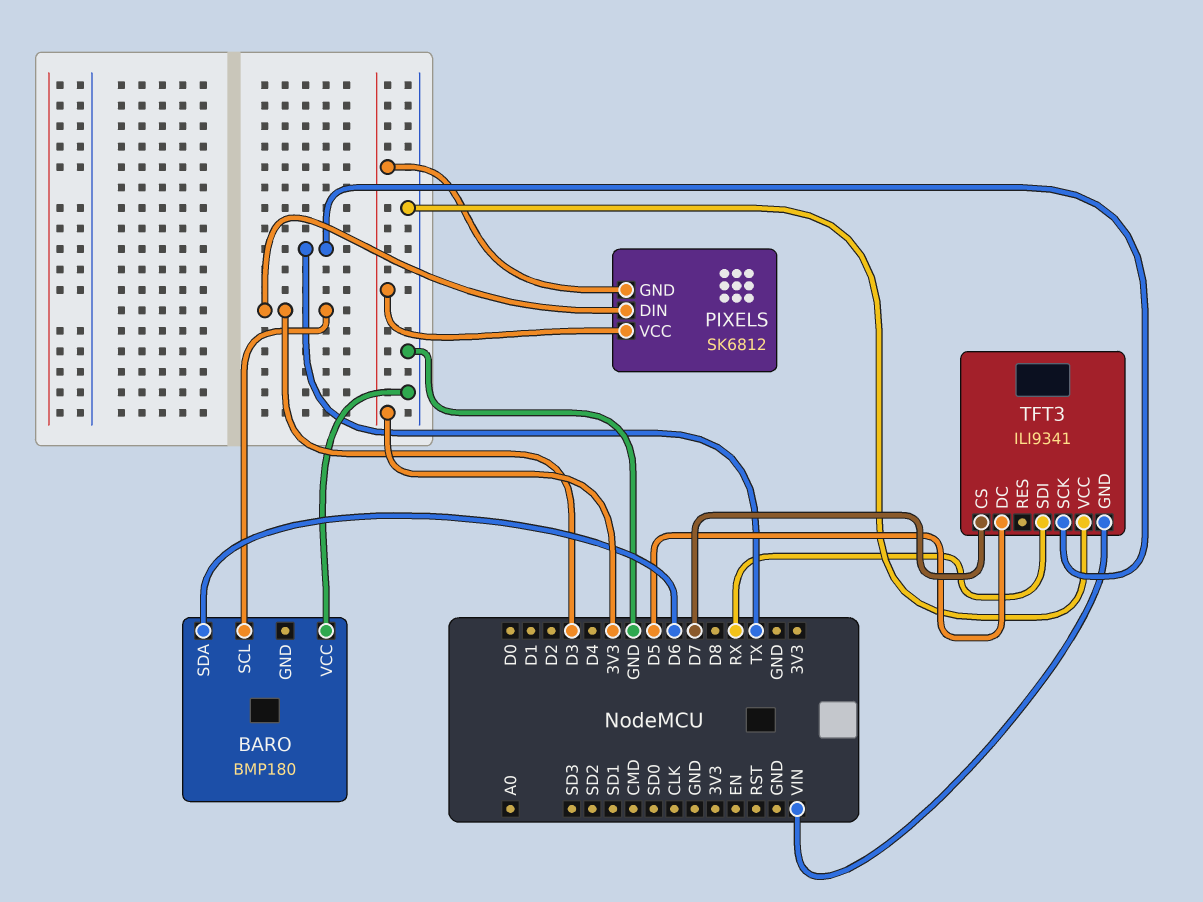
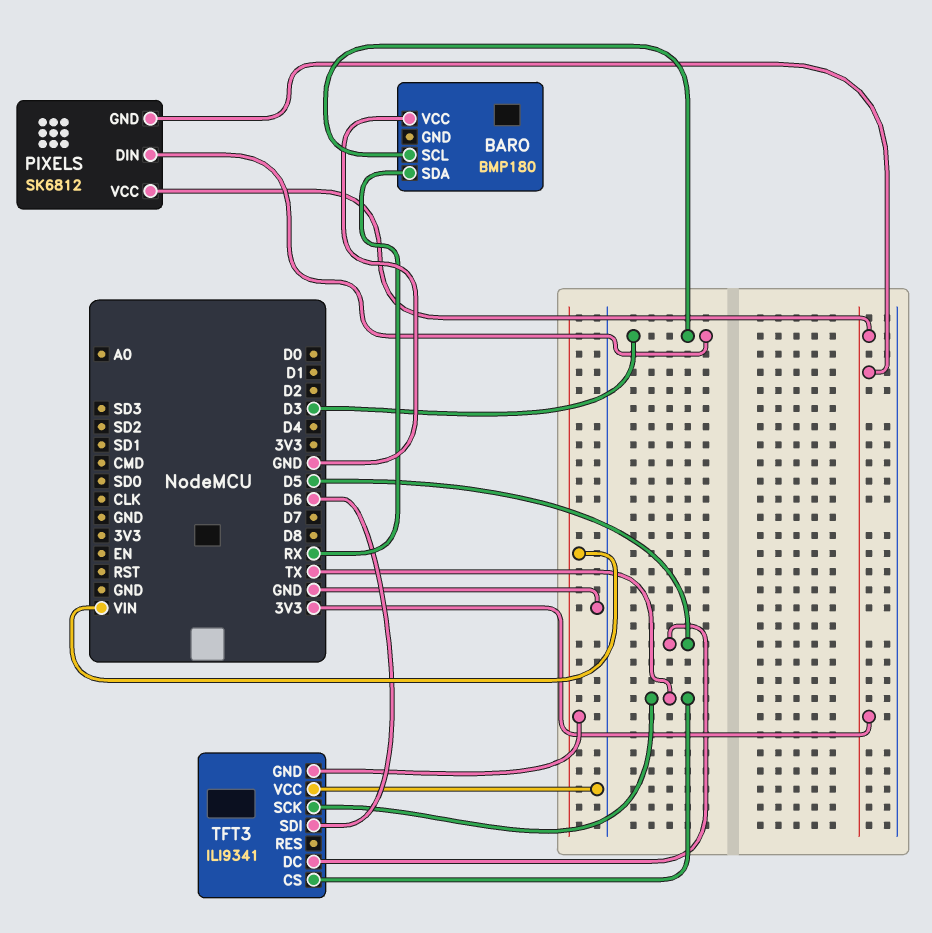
BARO pin SDA: D6 -> RX
TFT3 pin CS: D7 -> TX
TFT3 pin SDI: RX -> D6

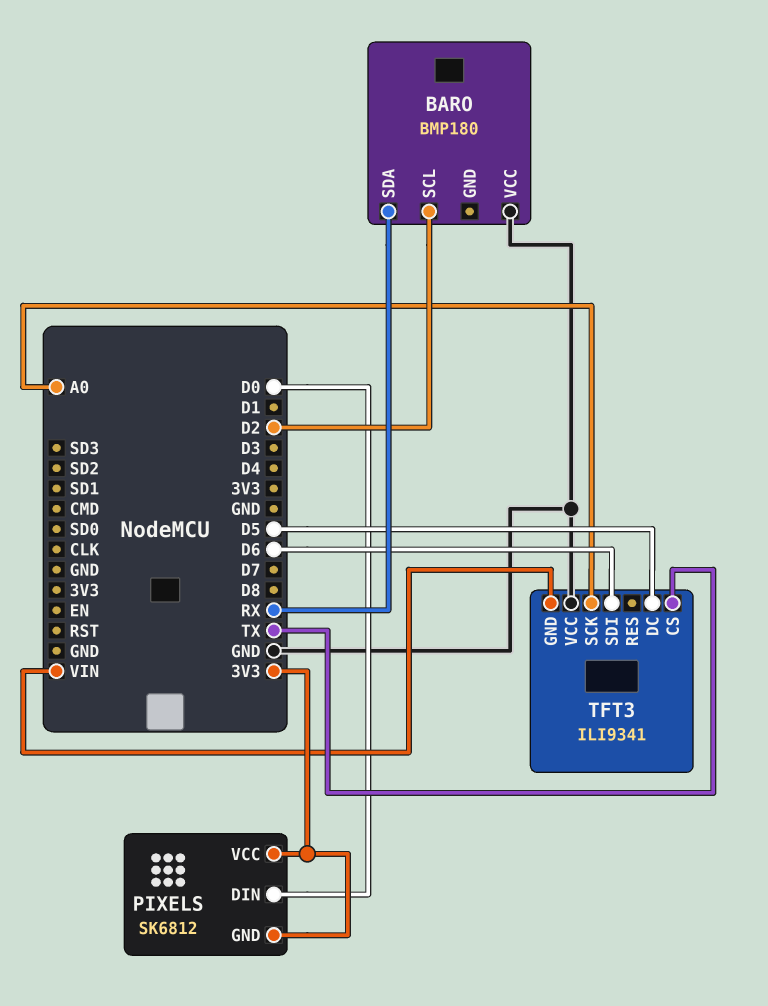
BARO pin SCL: D3 -> D2
PIXELS pin DIN: D3 -> D0
TFT3 pin SCK: TX -> A0

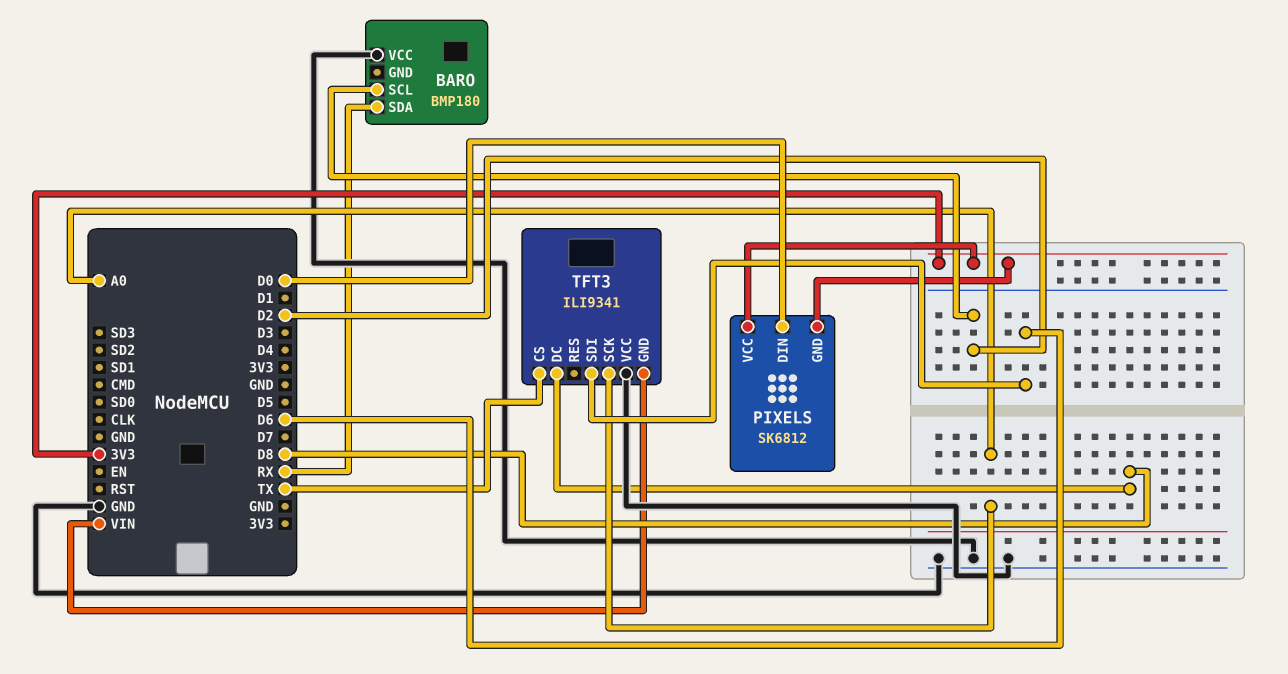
TFT3 pin DC: D5 -> D8

